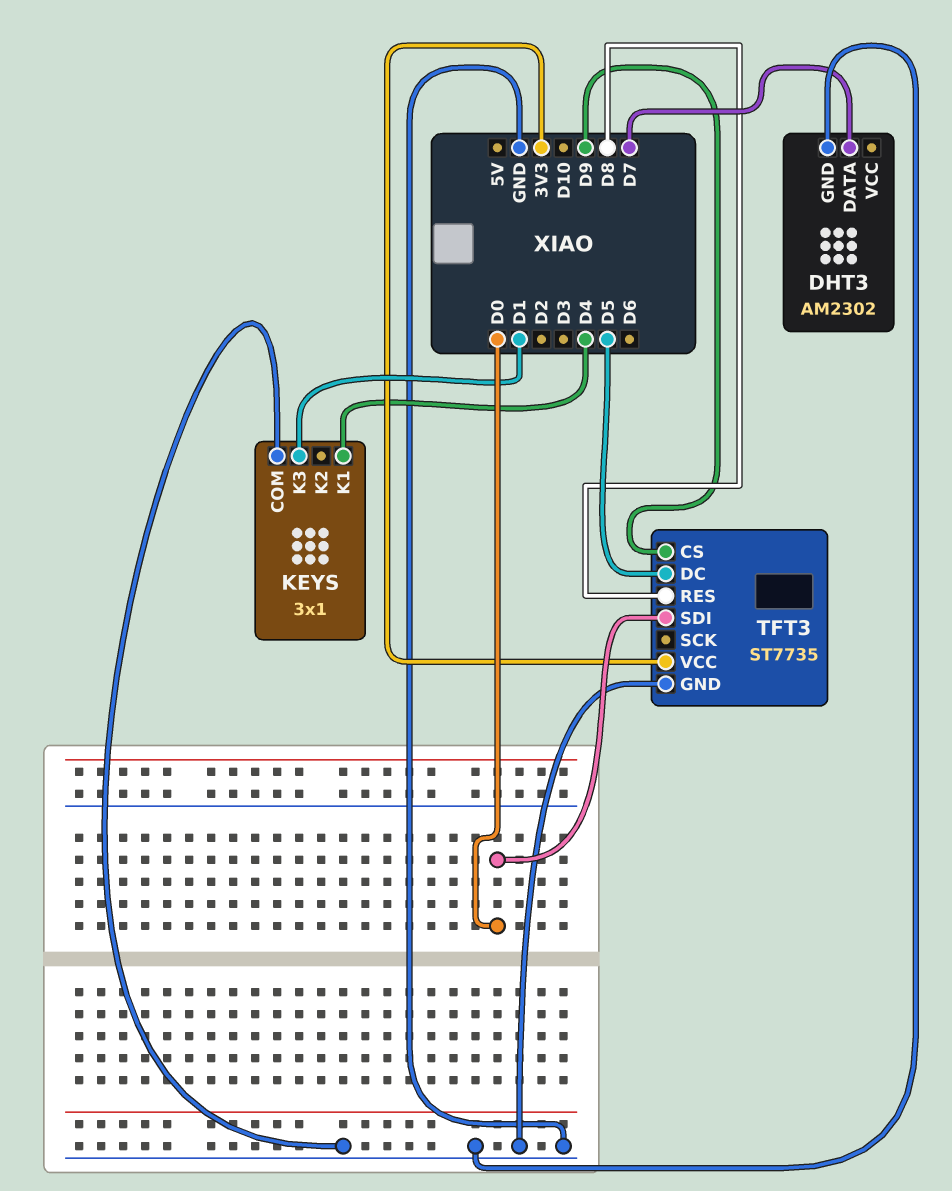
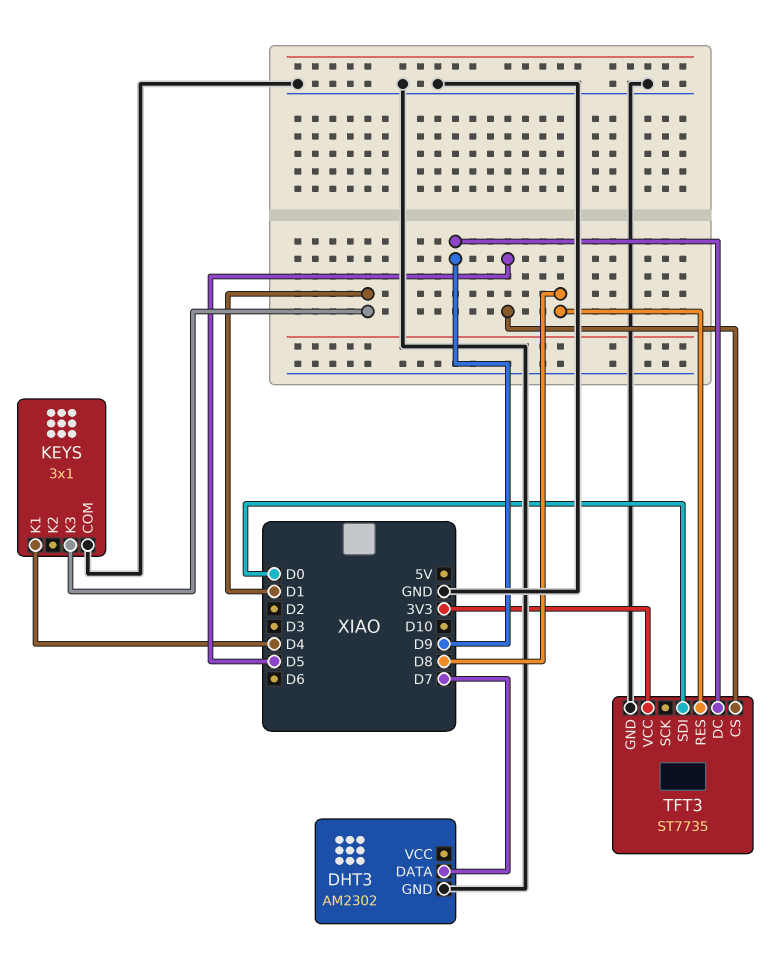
TFT3 pin CS: D9 -> D5
TFT3 pin DC: D5 -> D9

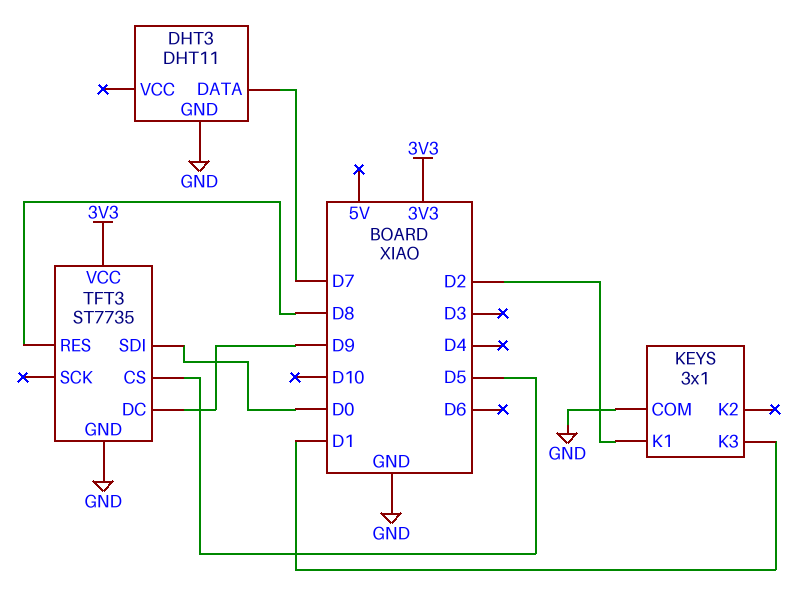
DHT3: AM2302 -> DHT11
KEYS pin K1: D4 -> D2

